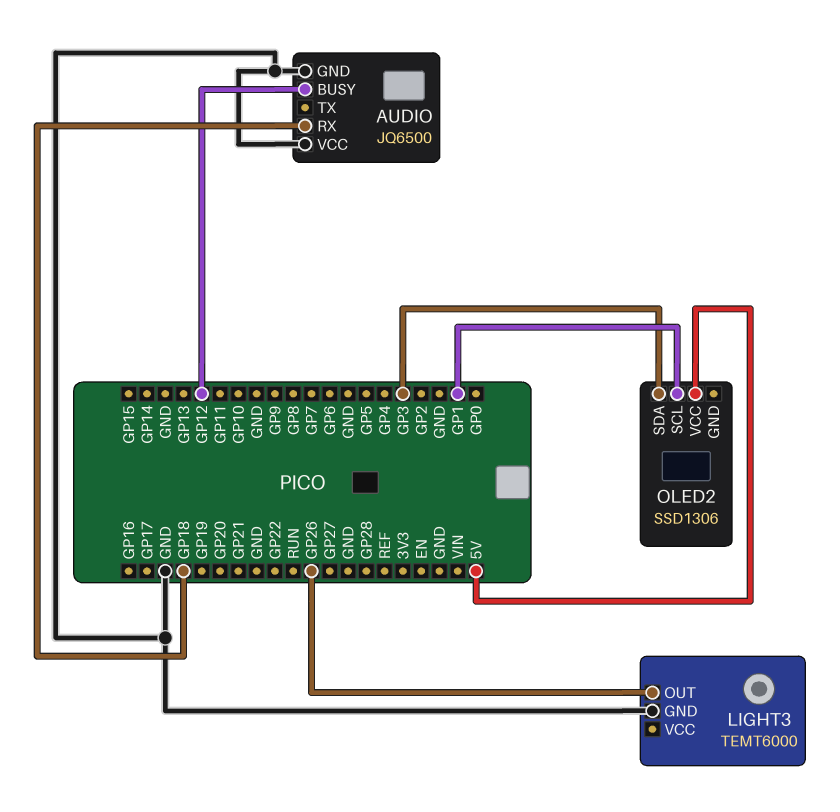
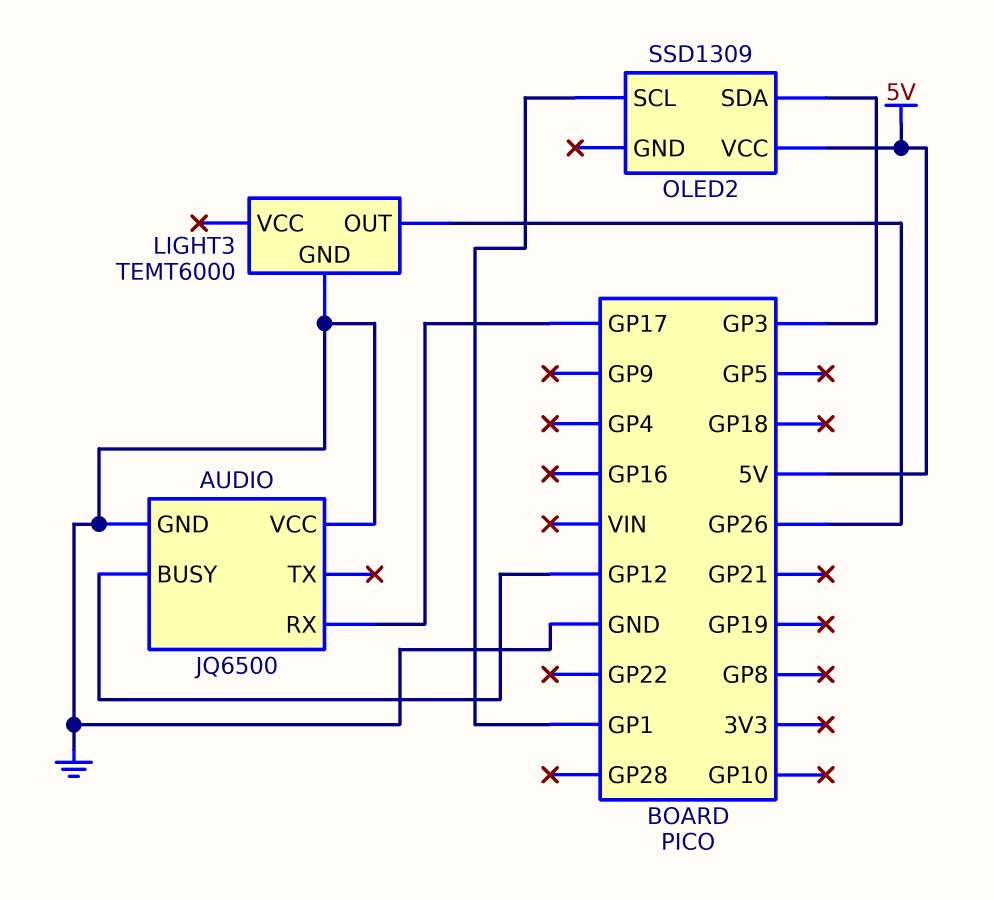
AUDIO pin RX: GP18 -> GP17
OLED2: SSD1306 -> SSD1309

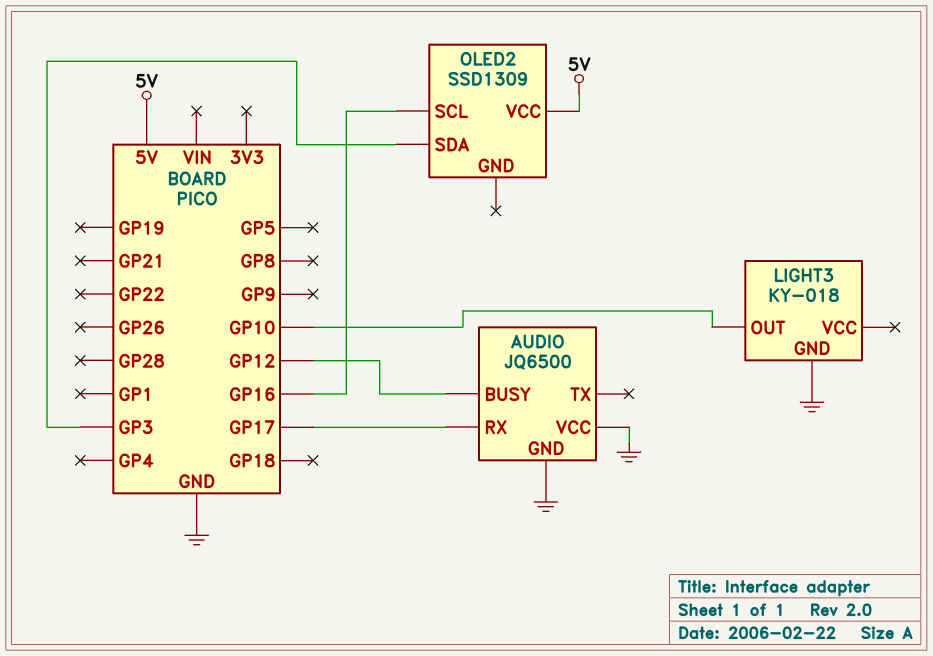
LIGHT3: TEMT6000 -> KY-018
LIGHT3 pin OUT: GP26 -> GP10
OLED2 pin SCL: GP1 -> GP16

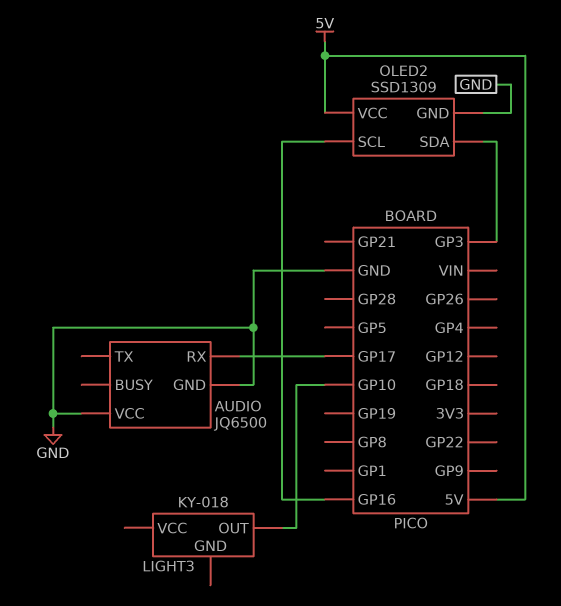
AUDIO pin BUSY: GP12 -> none
LIGHT3 pin GND: GND -> none
OLED2 pin GND: none -> GND

